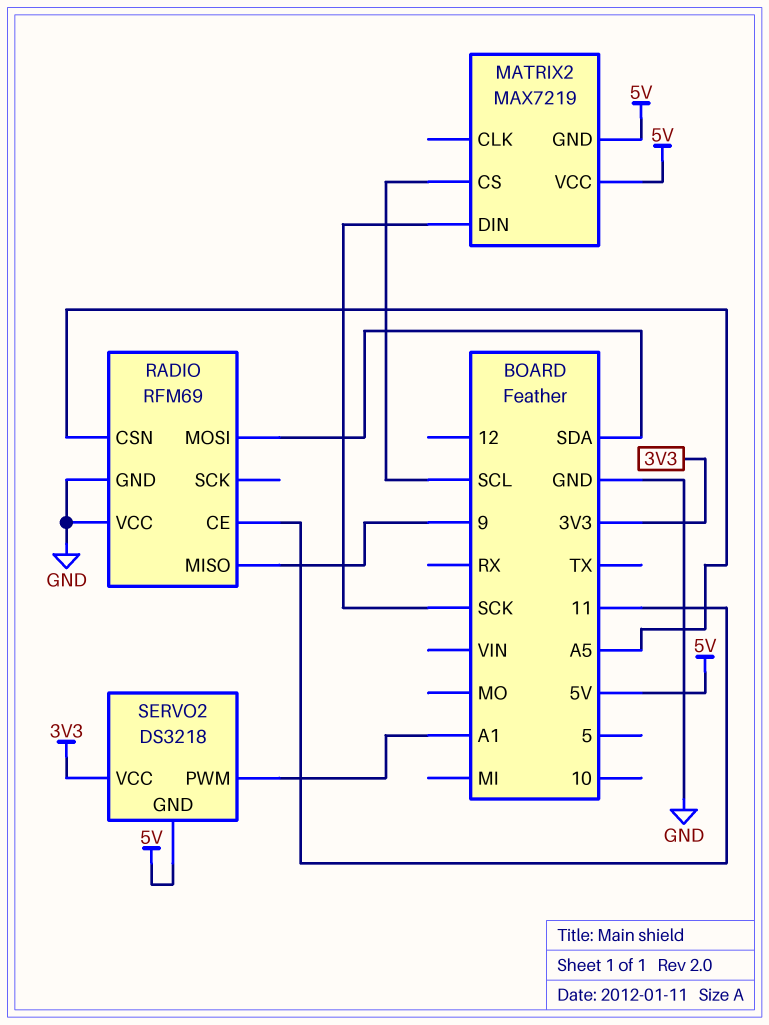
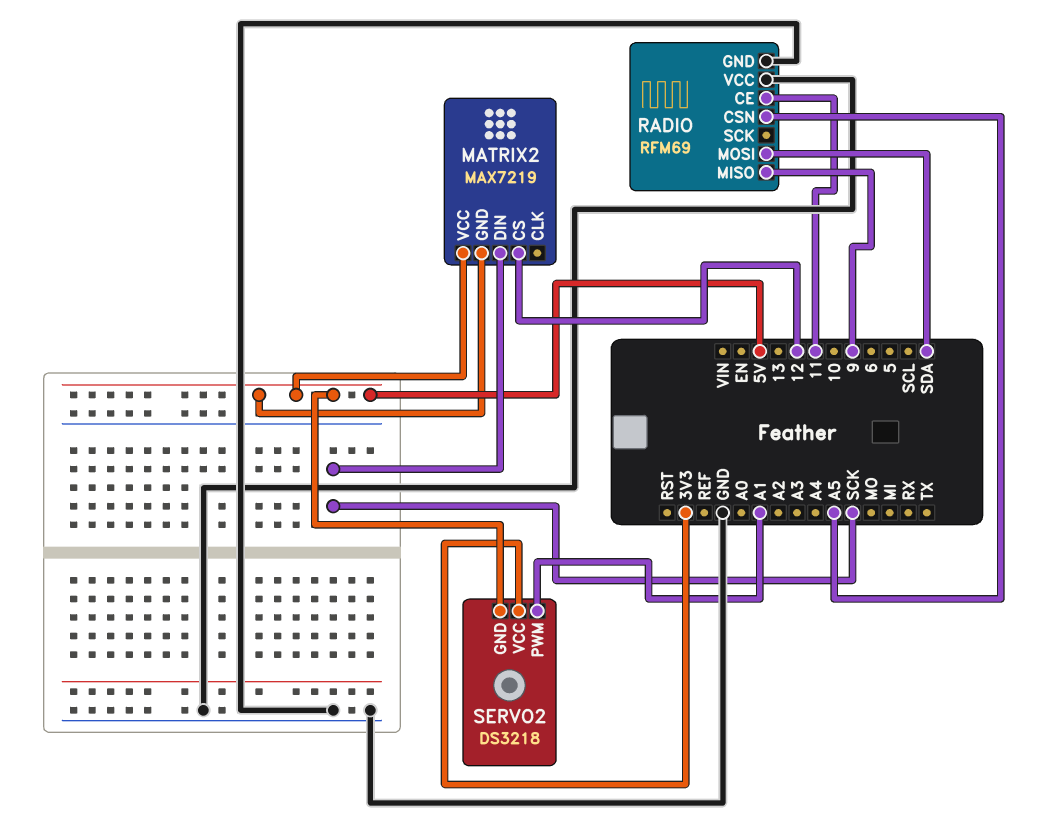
MATRIX2 pin CS: SCL -> 12

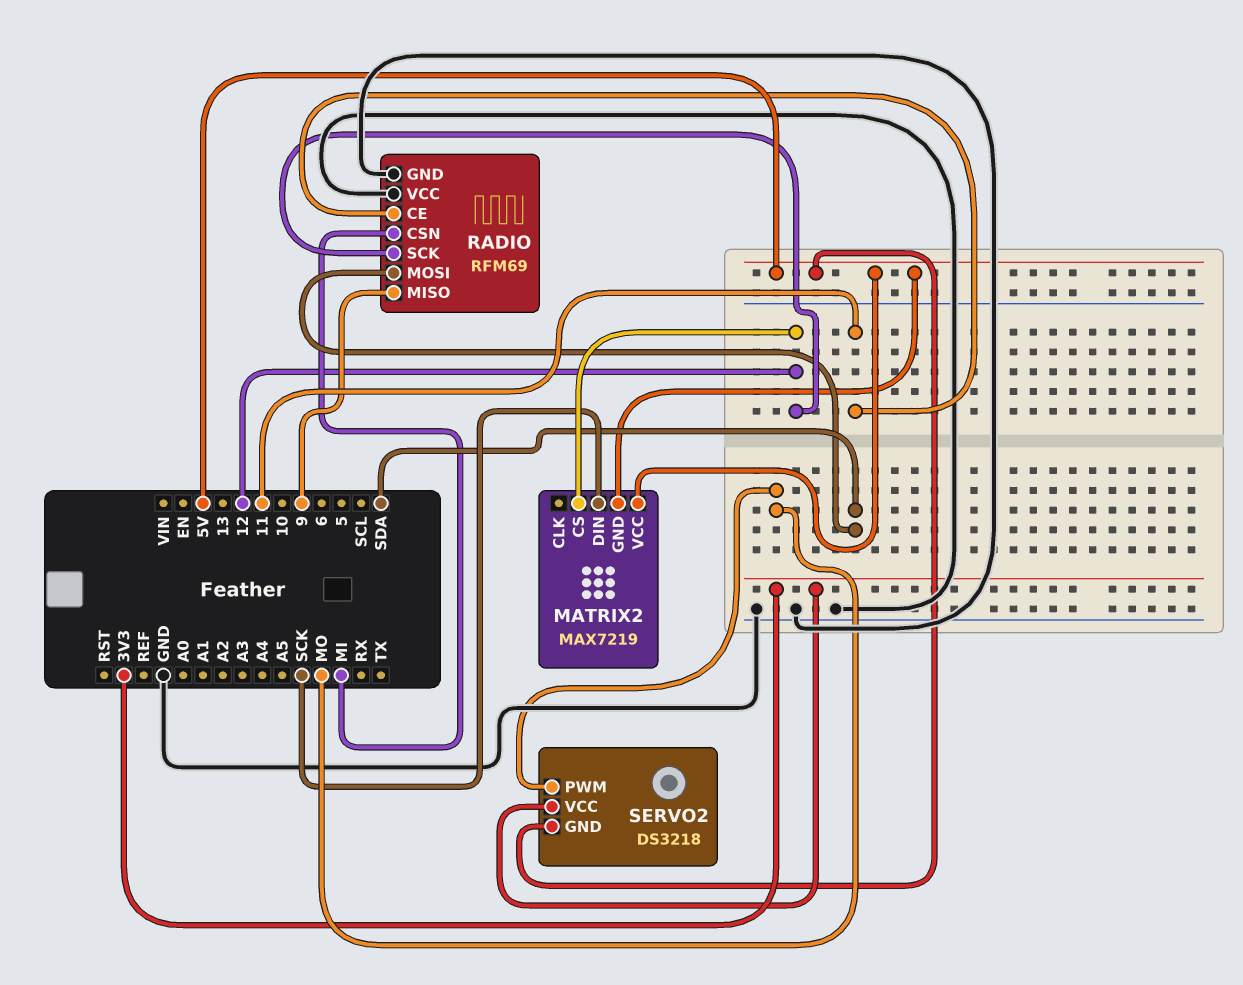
RADIO pin CSN: A5 -> MI
RADIO pin SCK: none -> 12
SERVO2 pin PWM: A1 -> MO

